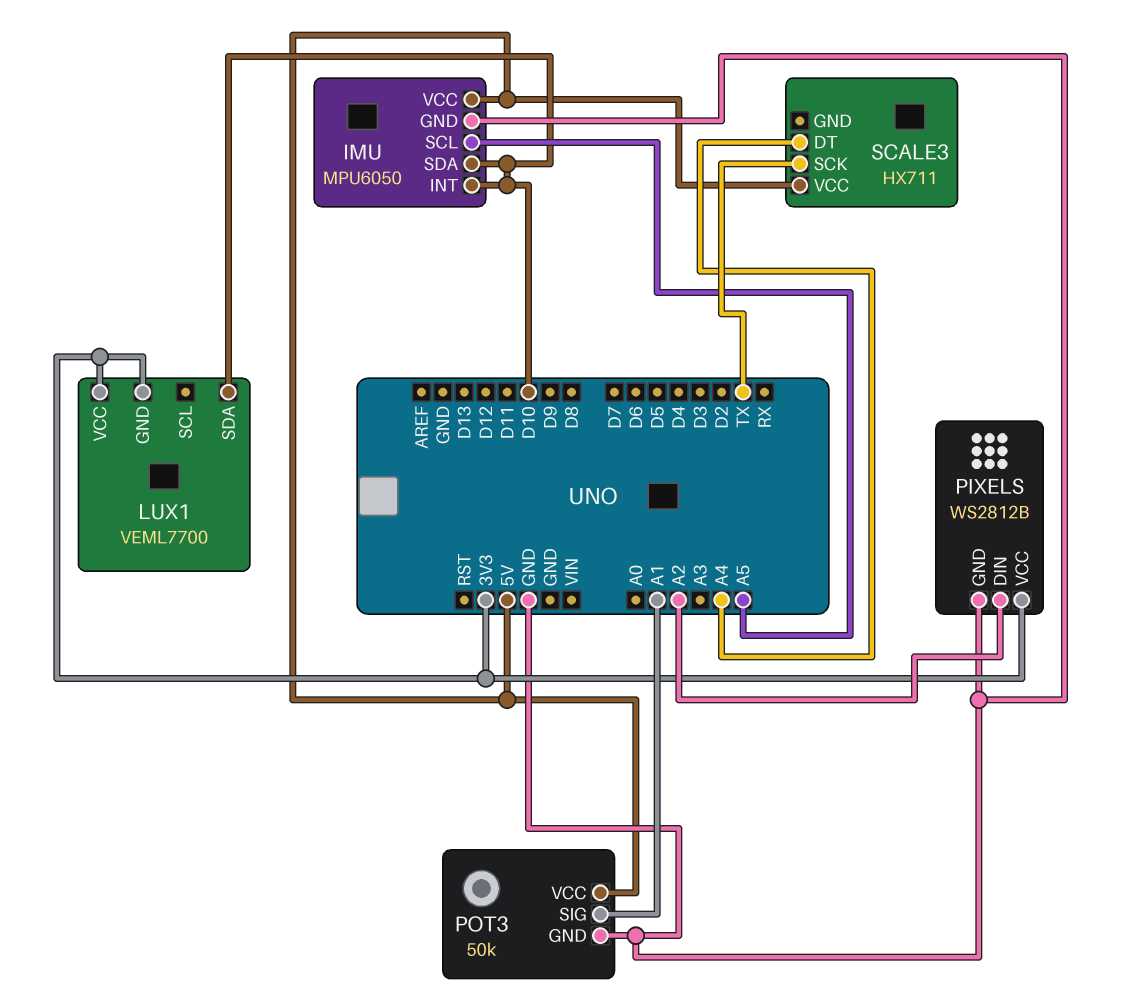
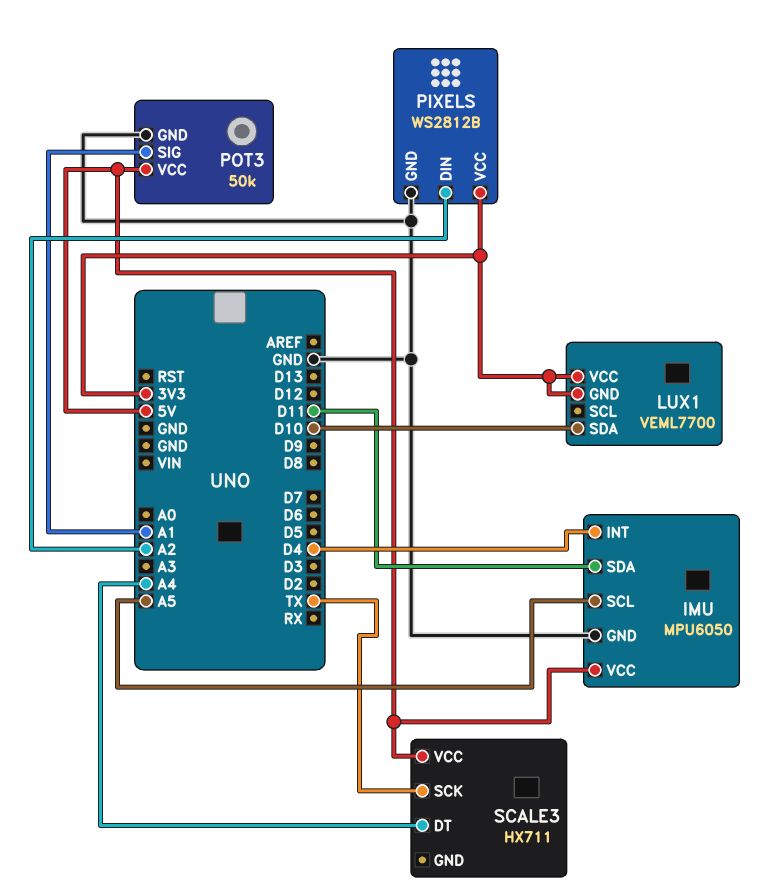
IMU pin INT: D10 -> D4
IMU pin SDA: D10 -> D11

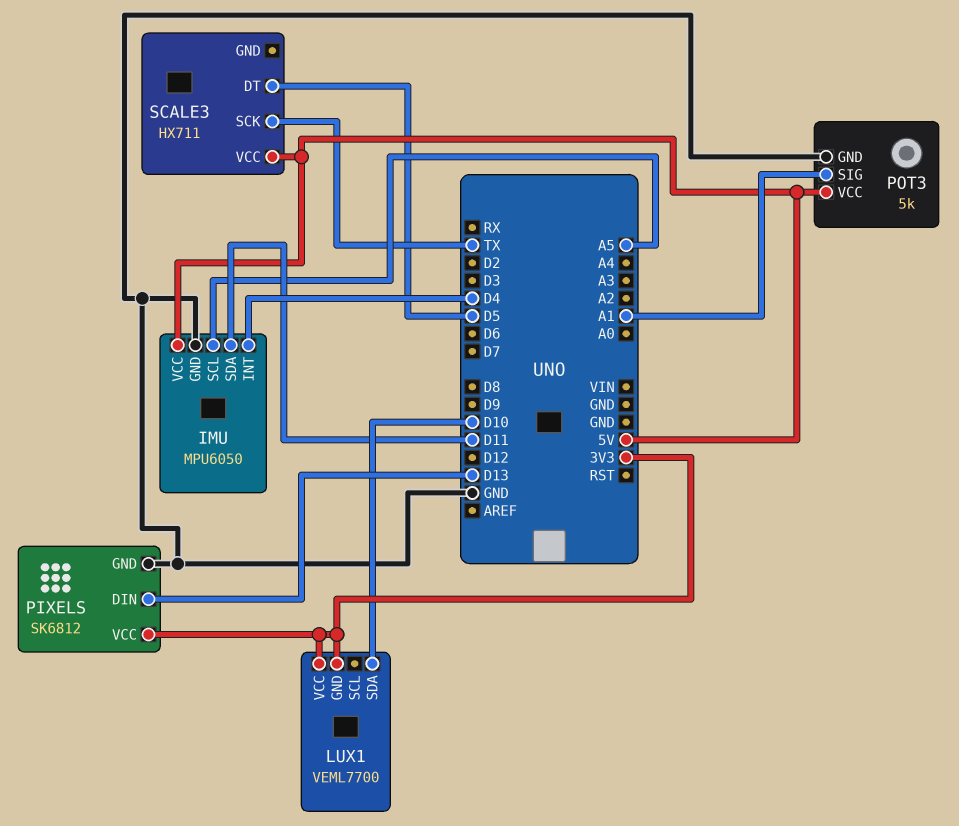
PIXELS: WS2812B -> SK6812
PIXELS pin DIN: A2 -> D13
POT3: 50k -> 5k
SCALE3 pin DT: A4 -> D5

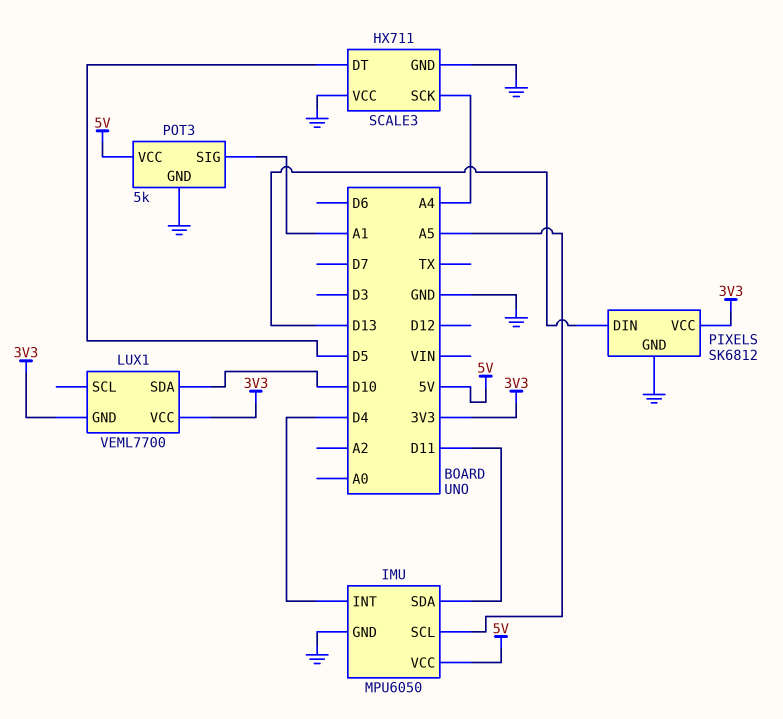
SCALE3 pin GND: none -> GND
SCALE3 pin SCK: TX -> A4
SCALE3 pin VCC: 5V -> GND

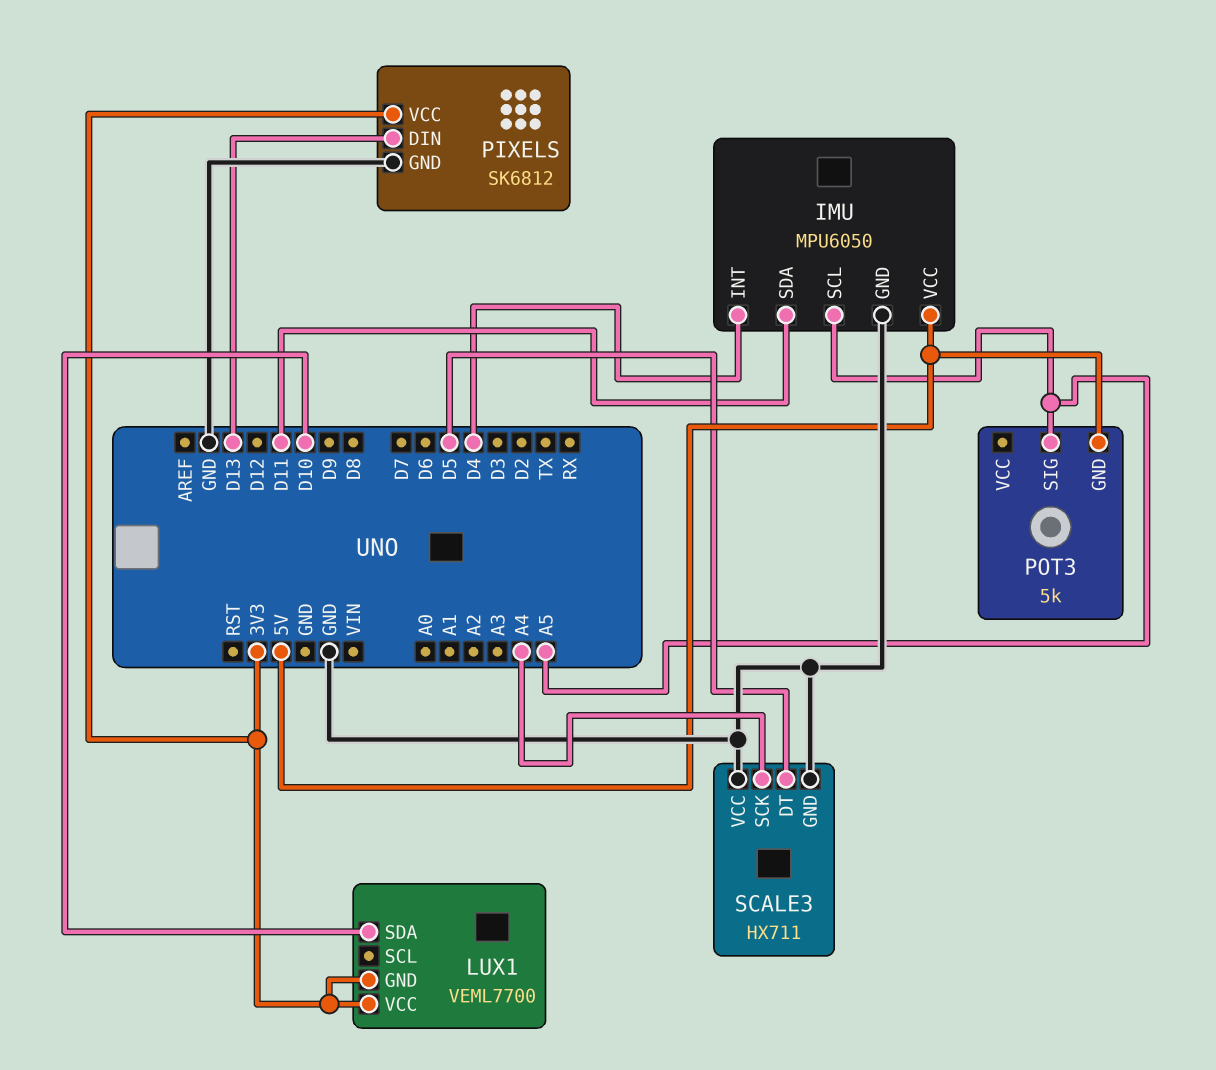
POT3 pin GND: GND -> 5V
POT3 pin SIG: A1 -> A5
POT3 pin VCC: 5V -> none

